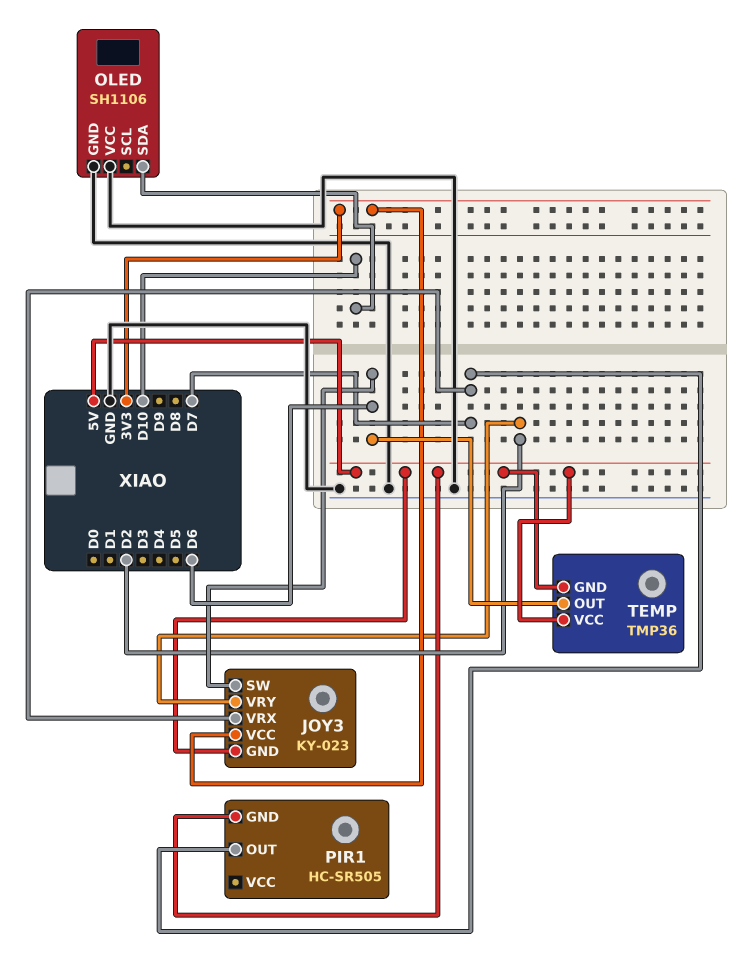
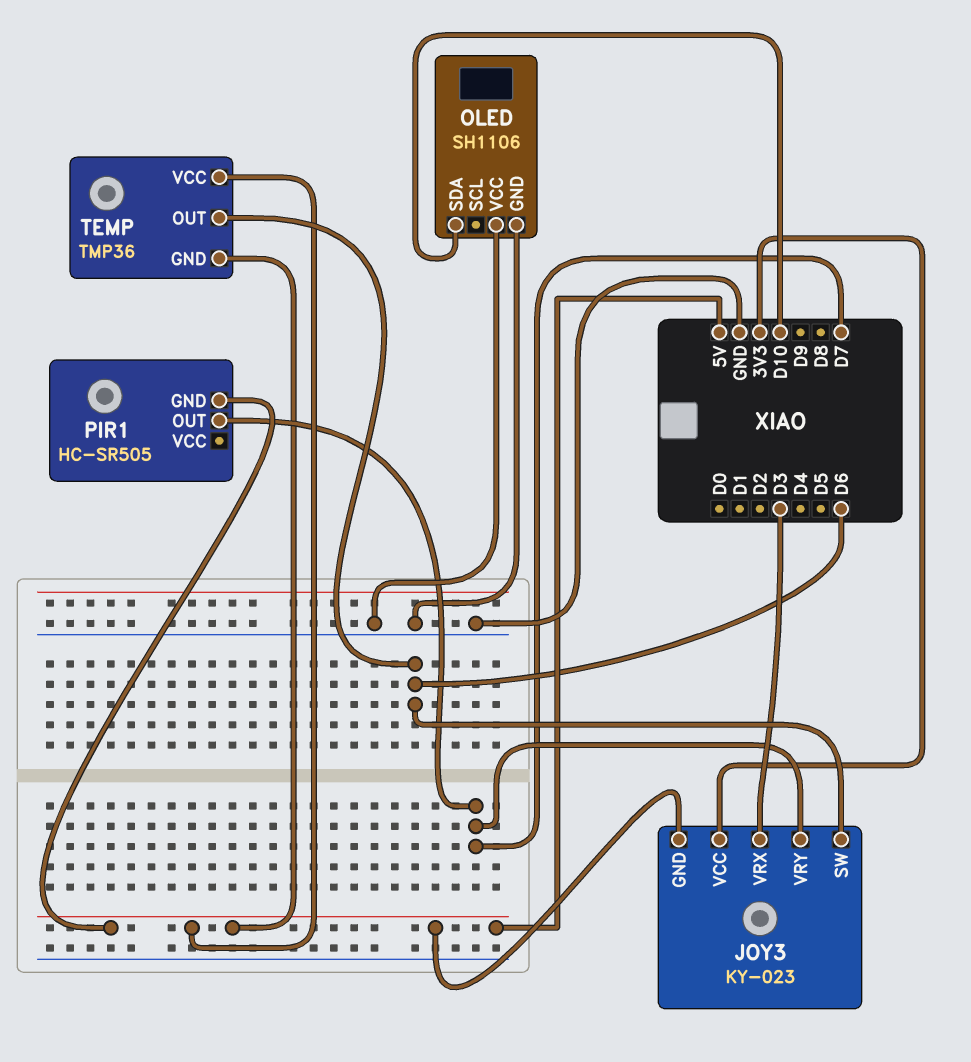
JOY3 pin VRX: D7 -> D3
JOY3 pin VRY: D2 -> D7

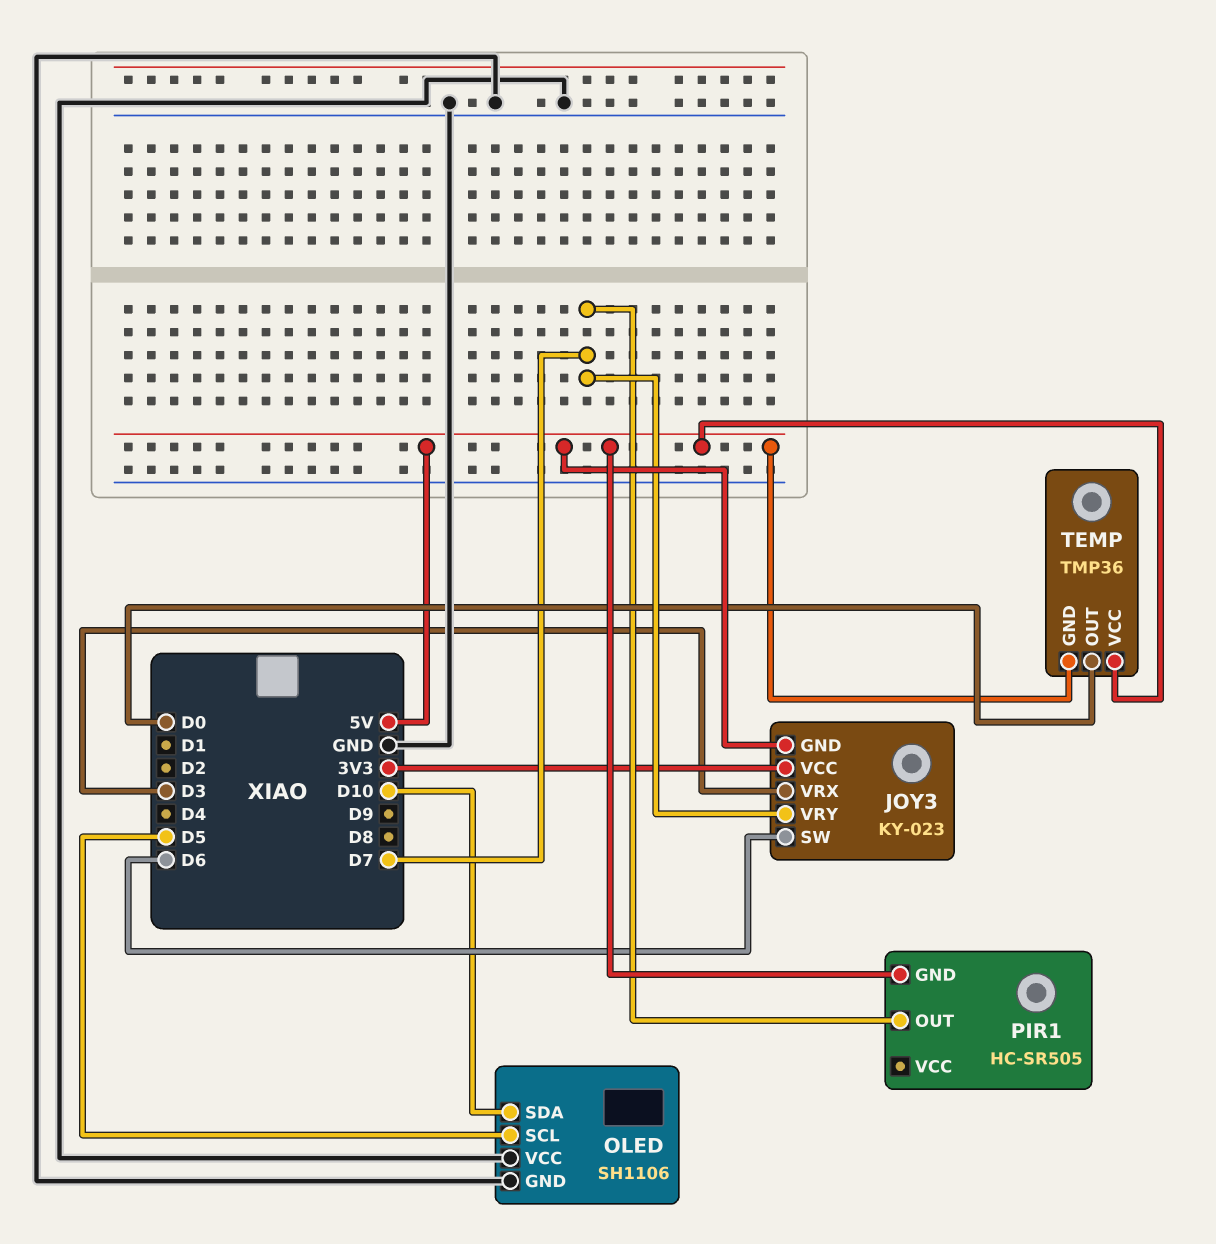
OLED pin SCL: none -> D5
TEMP pin OUT: D6 -> D0

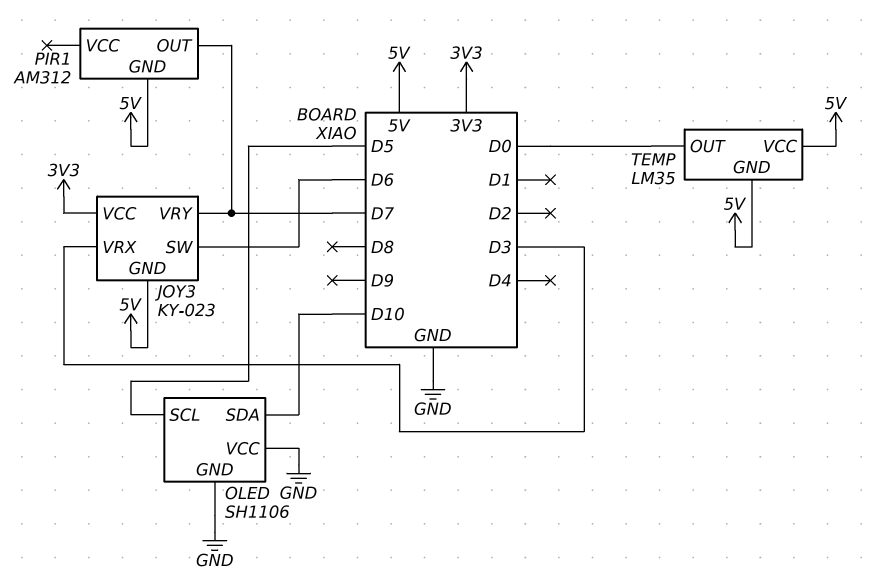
PIR1: HC-SR505 -> AM312
TEMP: TMP36 -> LM35

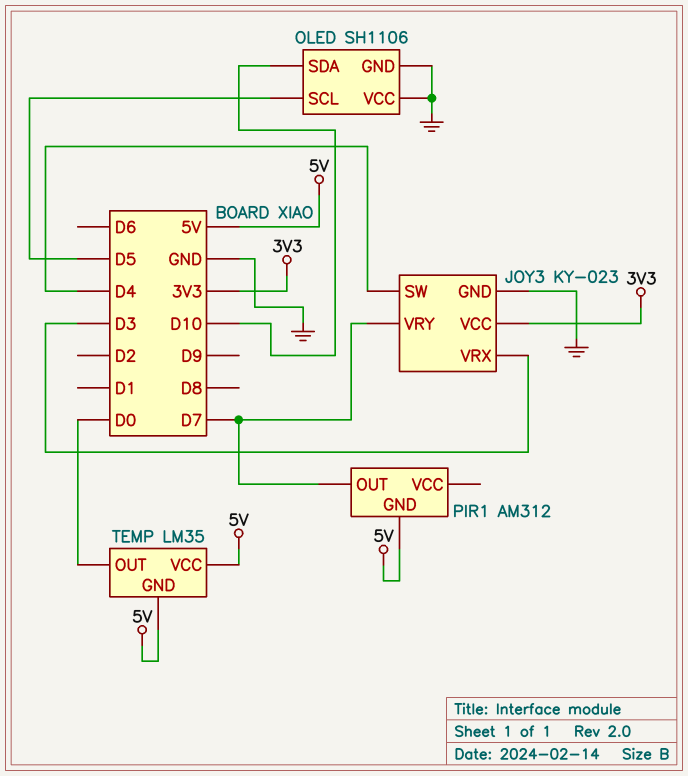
JOY3 pin GND: 5V -> GND
JOY3 pin SW: D6 -> D4

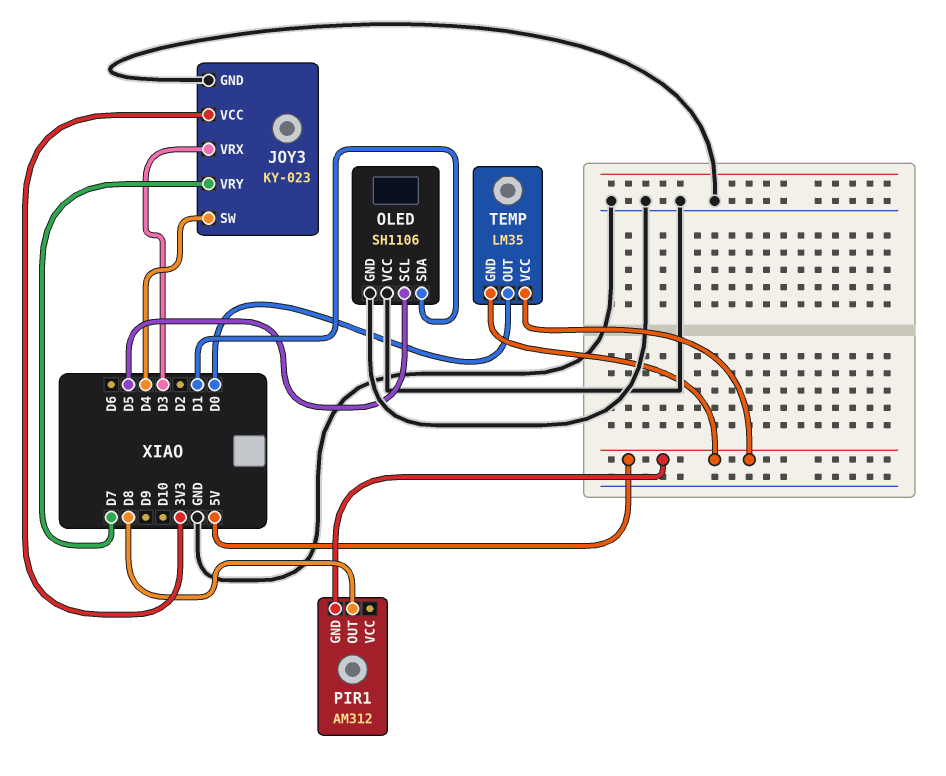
OLED pin SDA: D10 -> D1
PIR1 pin OUT: D7 -> D8

